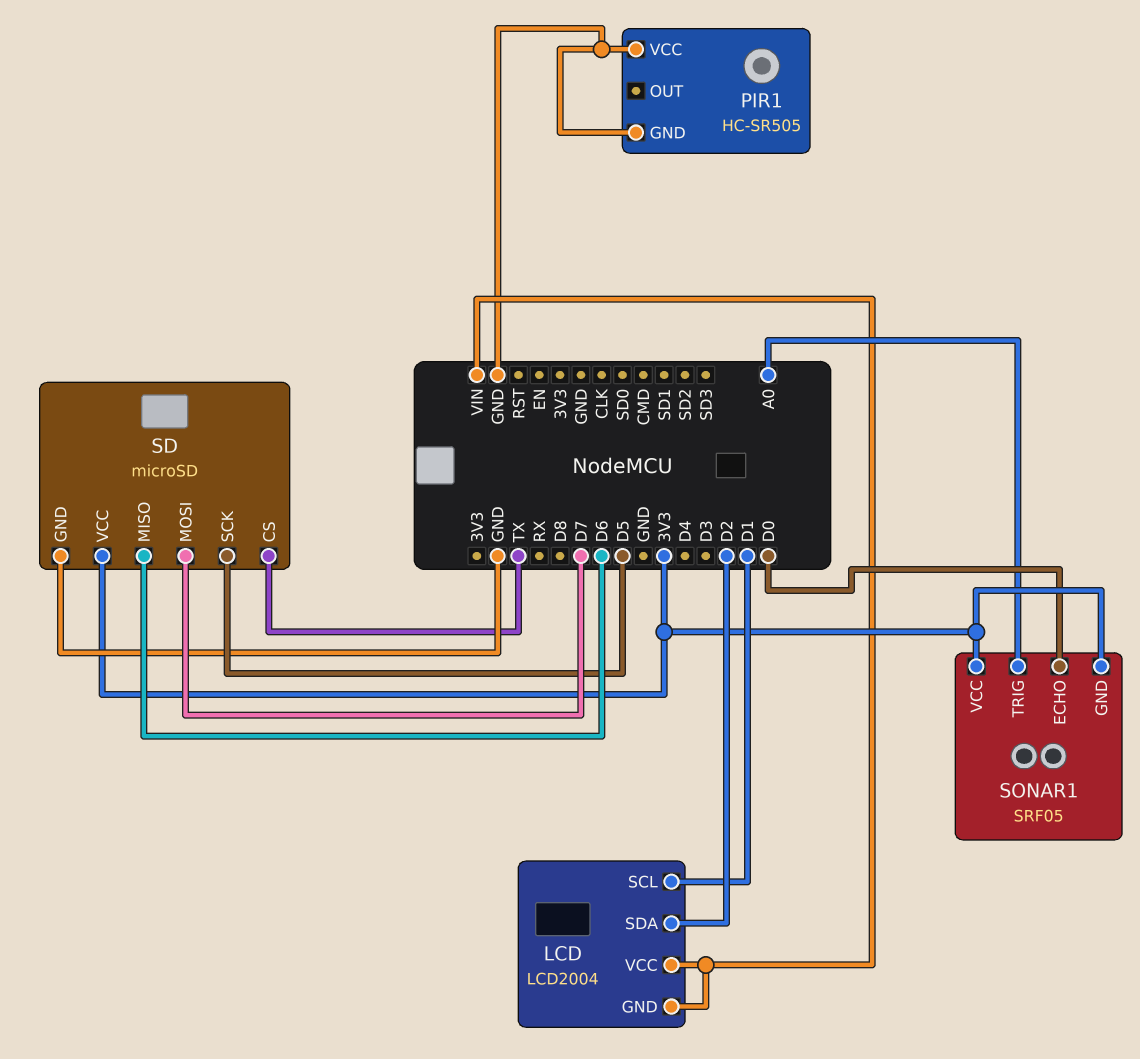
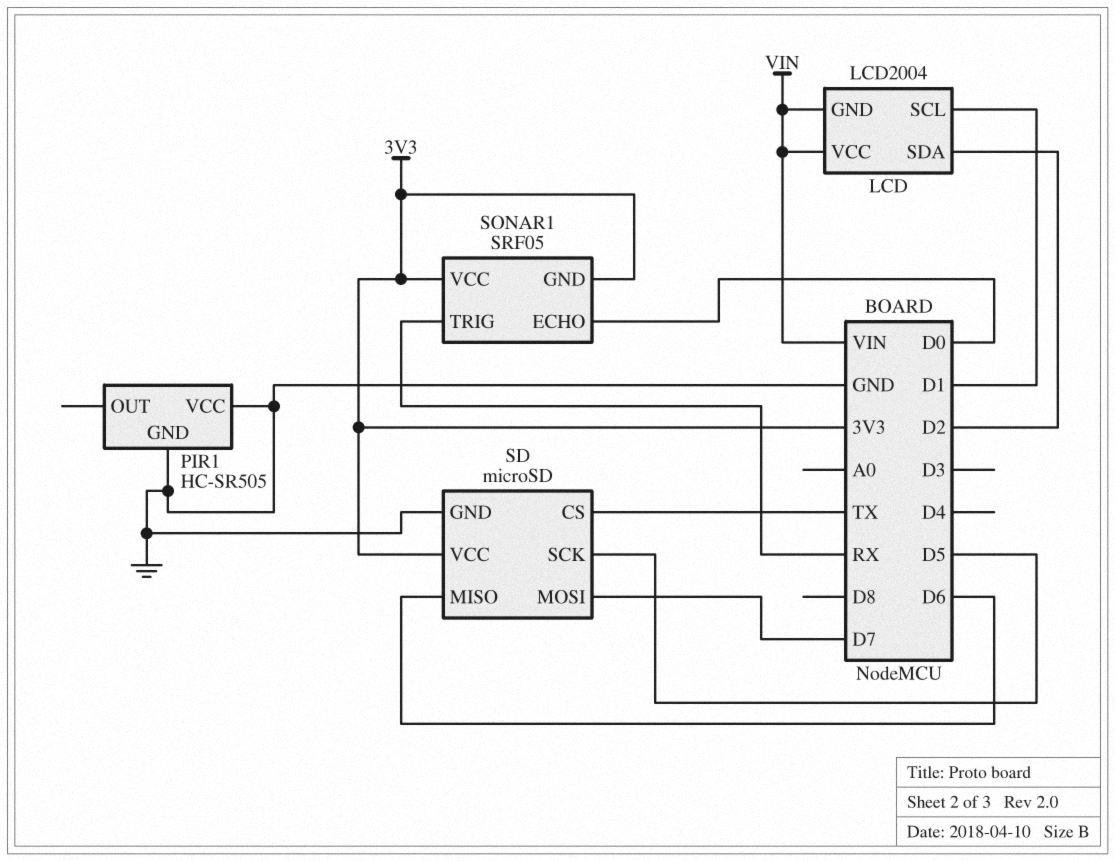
SONAR1 pin TRIG: A0 -> RX

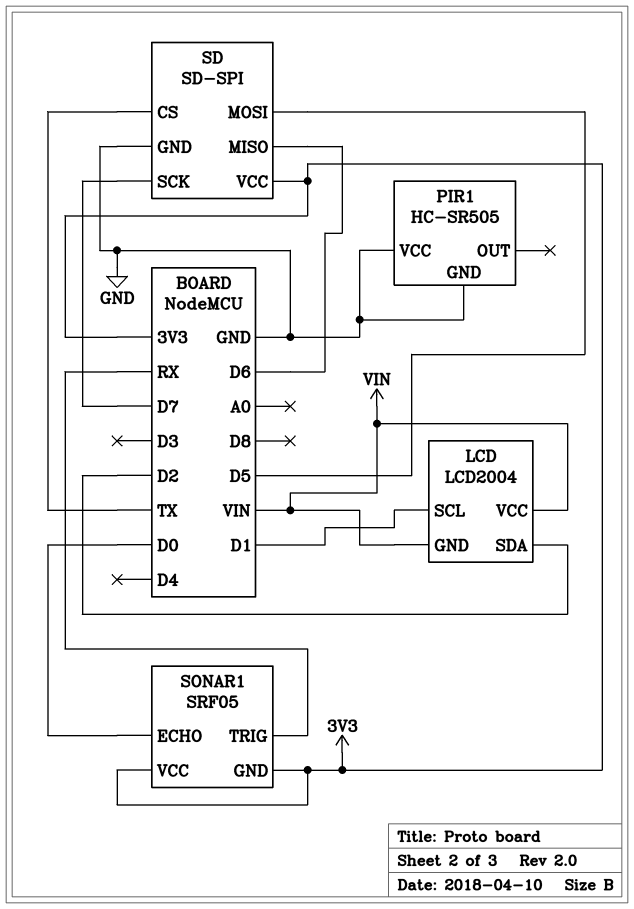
SD: microSD -> SD-SPI
SD pin MOSI: D7 -> D5
SD pin SCK: D5 -> D7

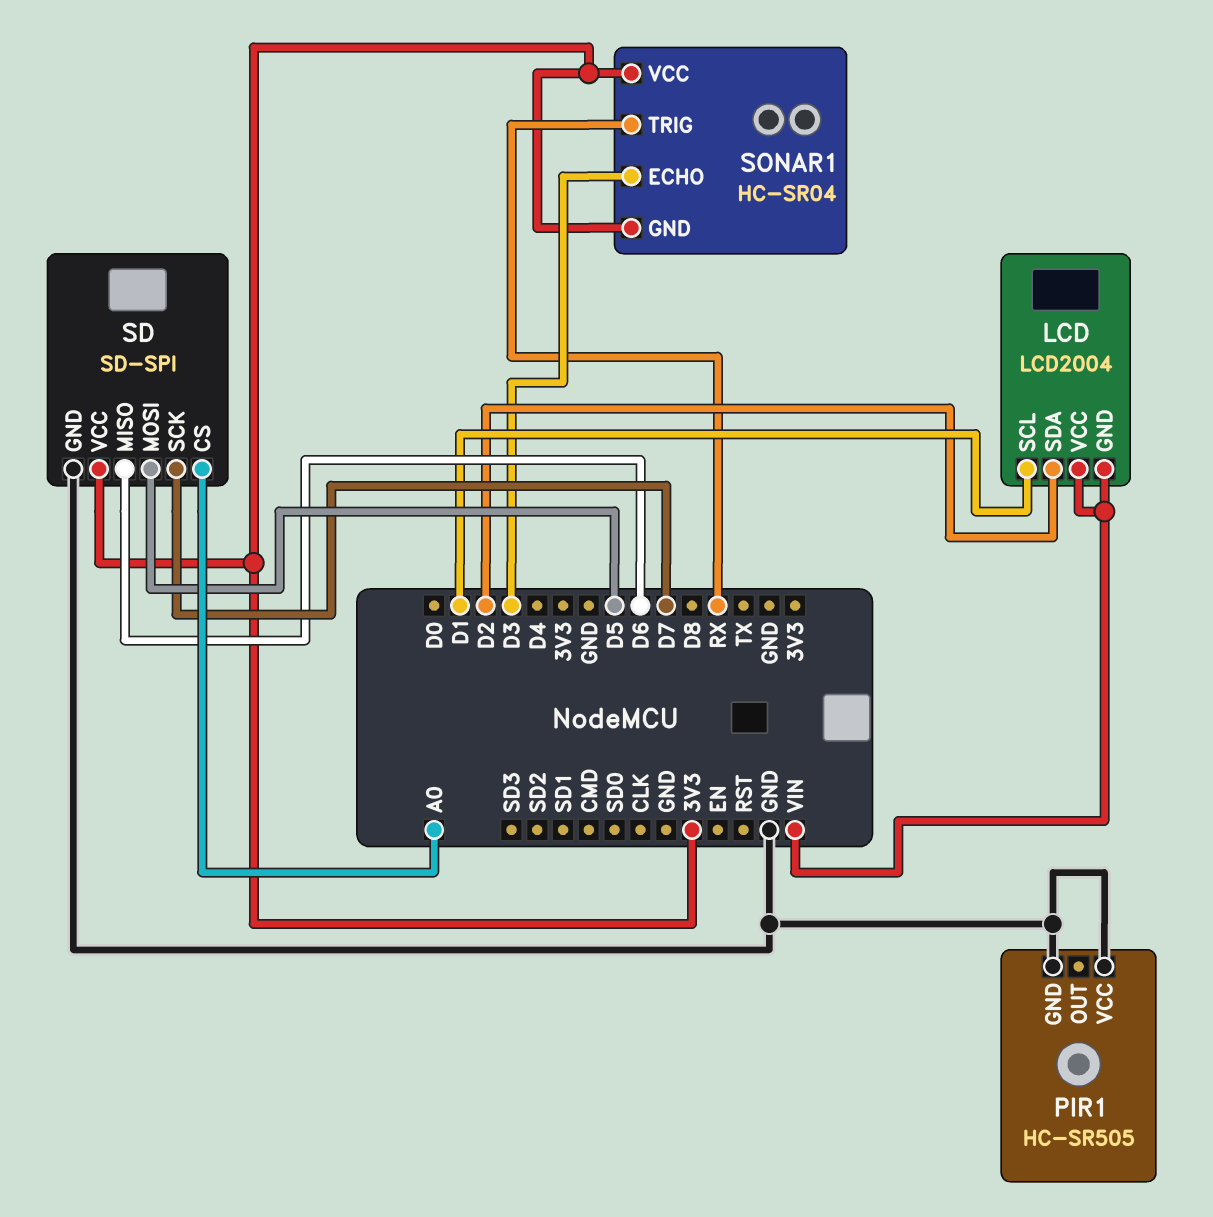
SD pin CS: TX -> A0
SONAR1: SRF05 -> HC-SR04
SONAR1 pin ECHO: D0 -> D3

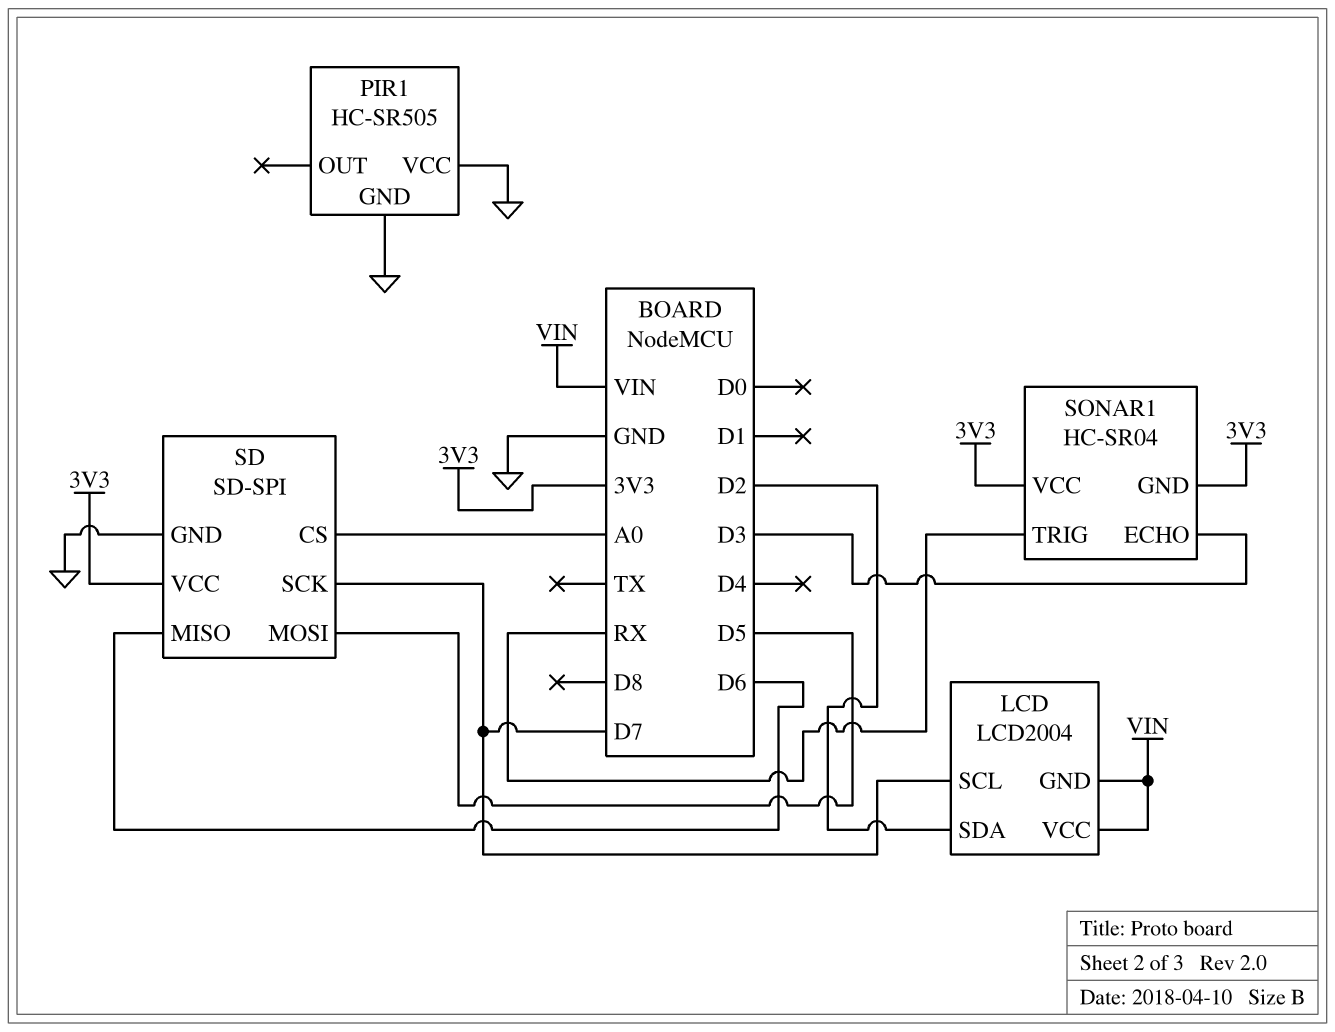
LCD pin SCL: D1 -> D7

